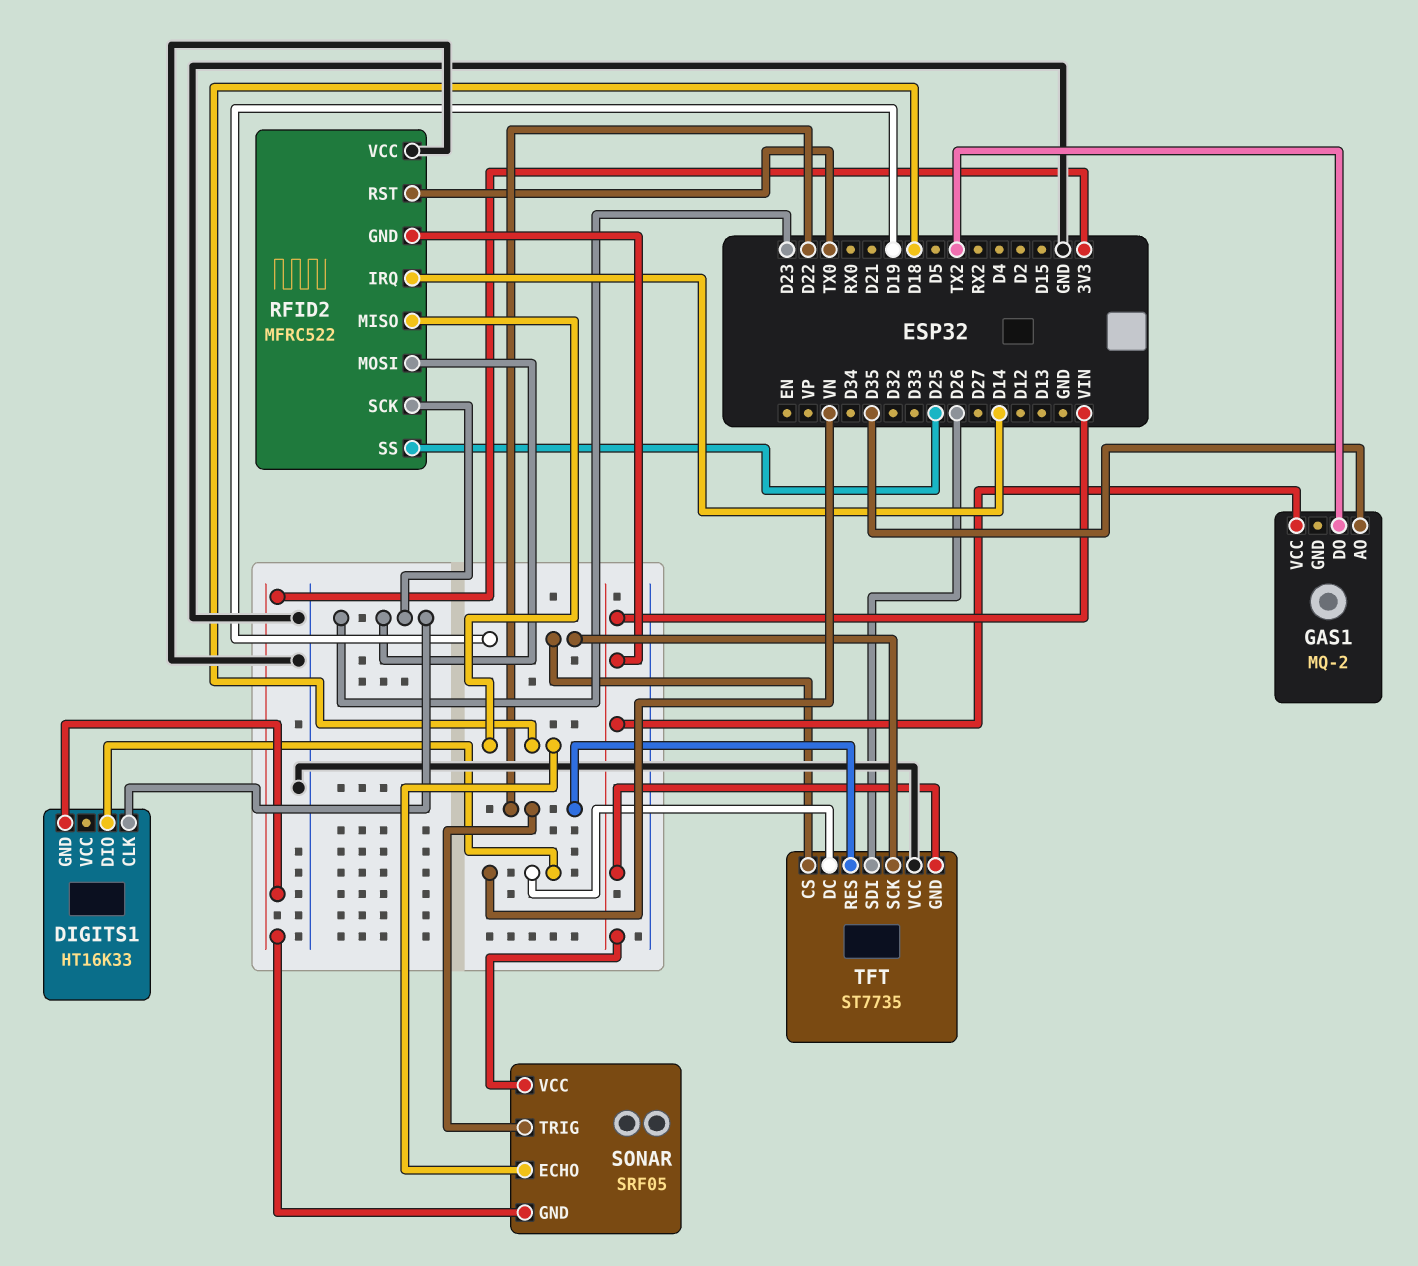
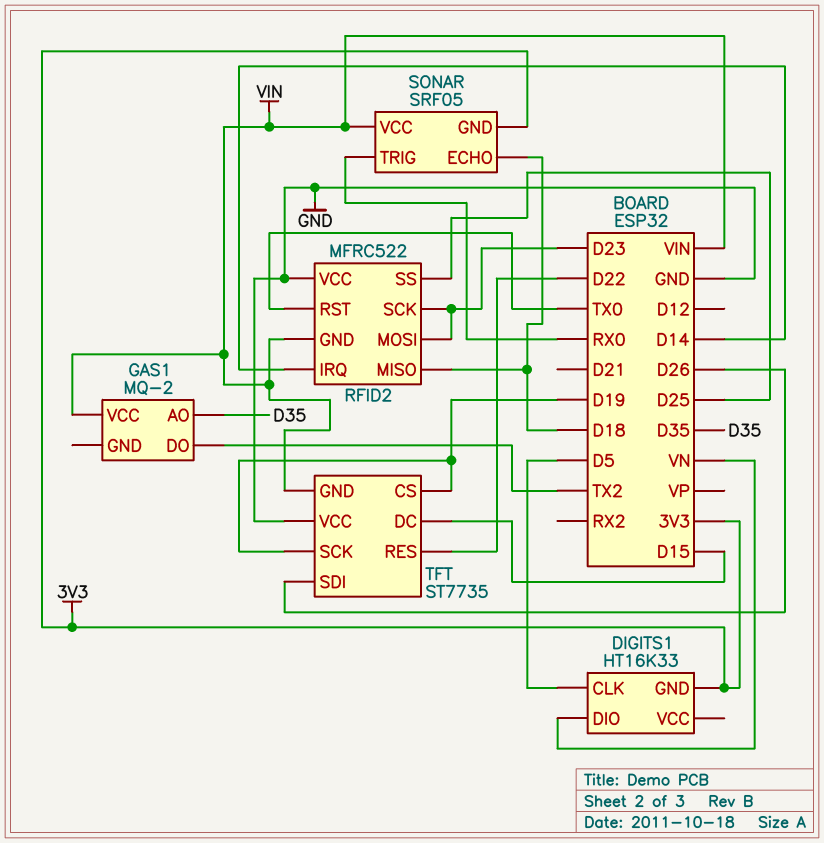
DIGITS1 pin CLK: D23 -> D5
SONAR pin TRIG: D22 -> RX0
TFT pin DC: VN -> D15

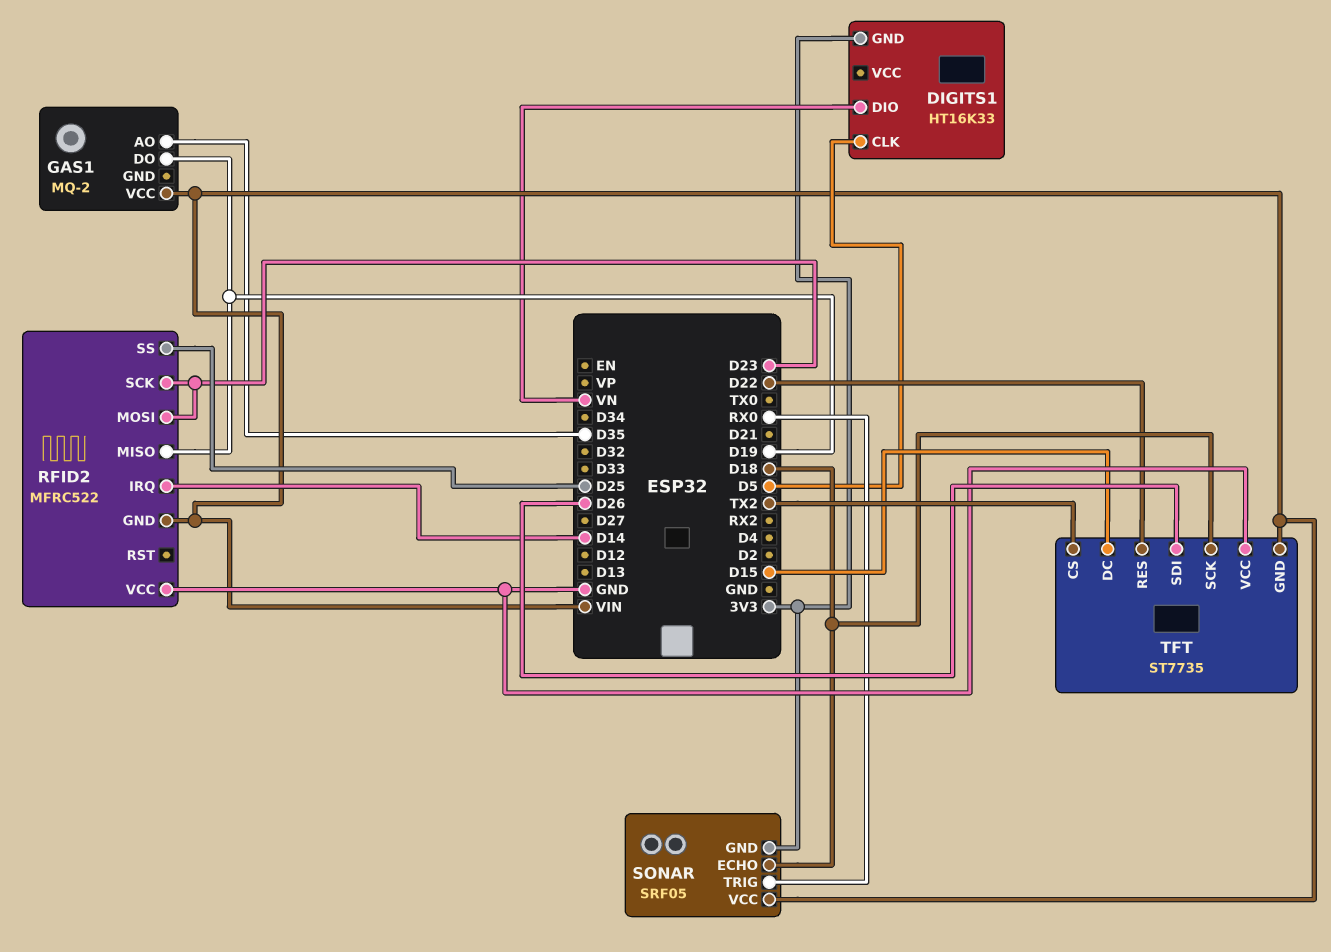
GAS1 pin DO: TX2 -> D19
RFID2 pin MISO: D18 -> D19
RFID2 pin RST: TX0 -> none
TFT pin CS: D19 -> TX2
TFT pin SCK: D19 -> D18

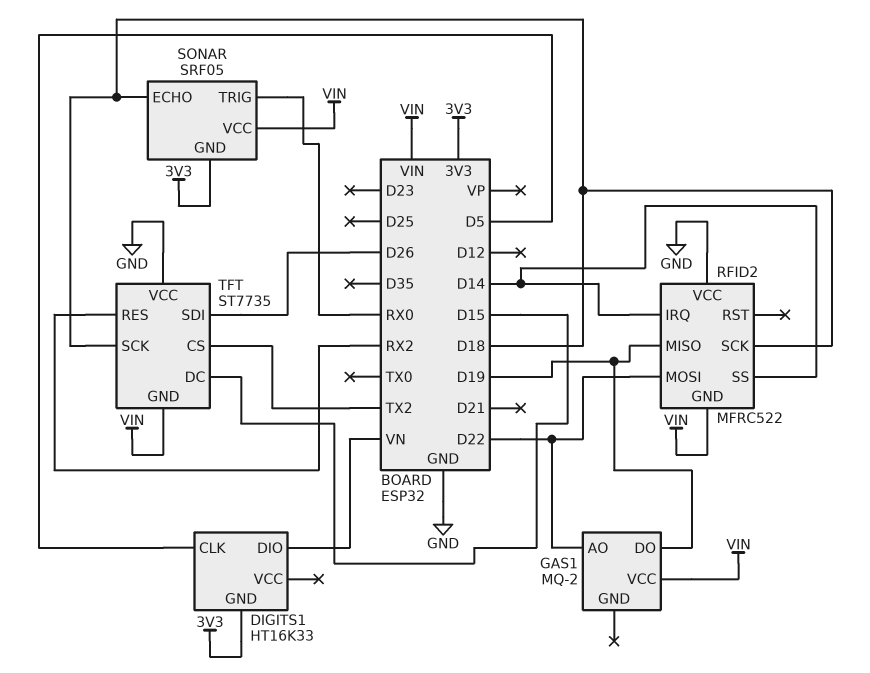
GAS1 pin AO: D35 -> D22
RFID2 pin MOSI: D23 -> D22
RFID2 pin SCK: D23 -> D18
RFID2 pin SS: D25 -> D14
TFT pin RES: D22 -> RX2

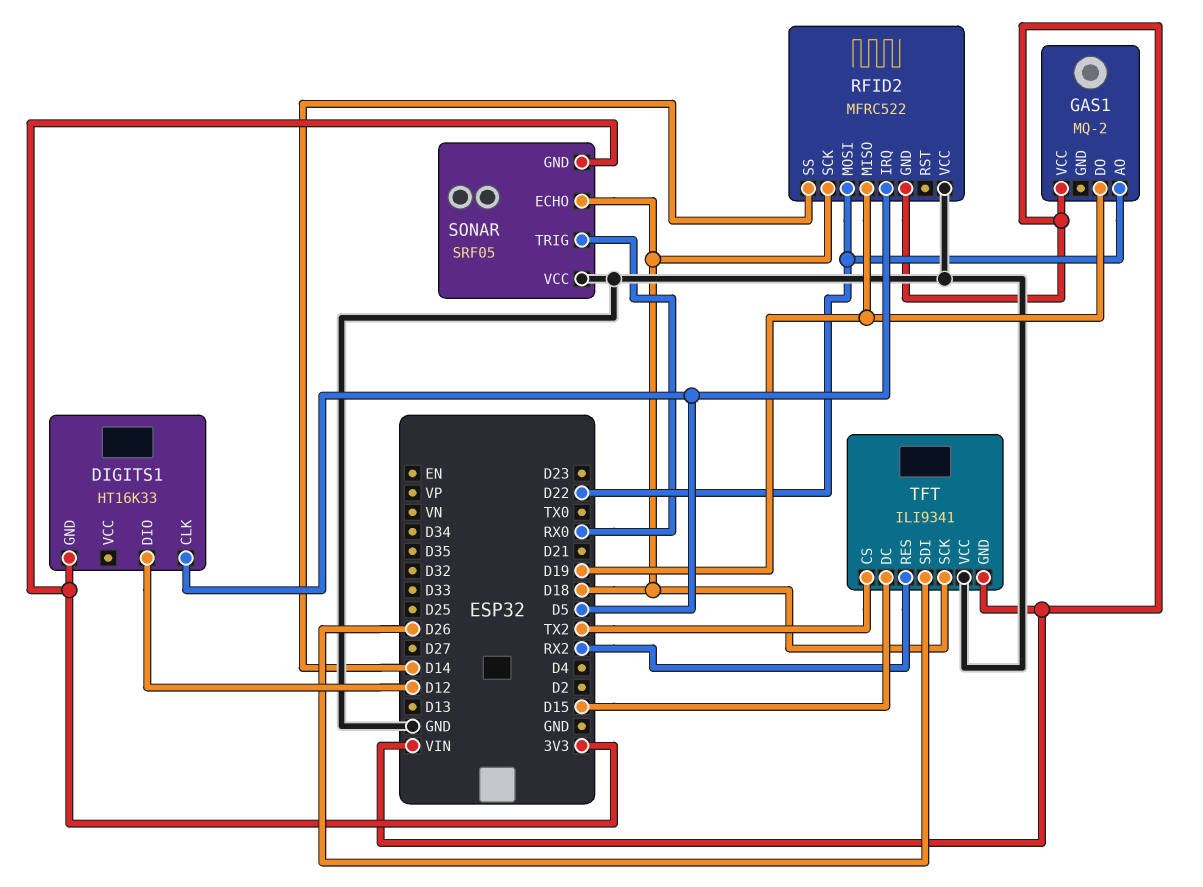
DIGITS1 pin DIO: VN -> D12
RFID2 pin IRQ: D14 -> D5
SONAR pin VCC: VIN -> GND
TFT: ST7735 -> ILI9341

